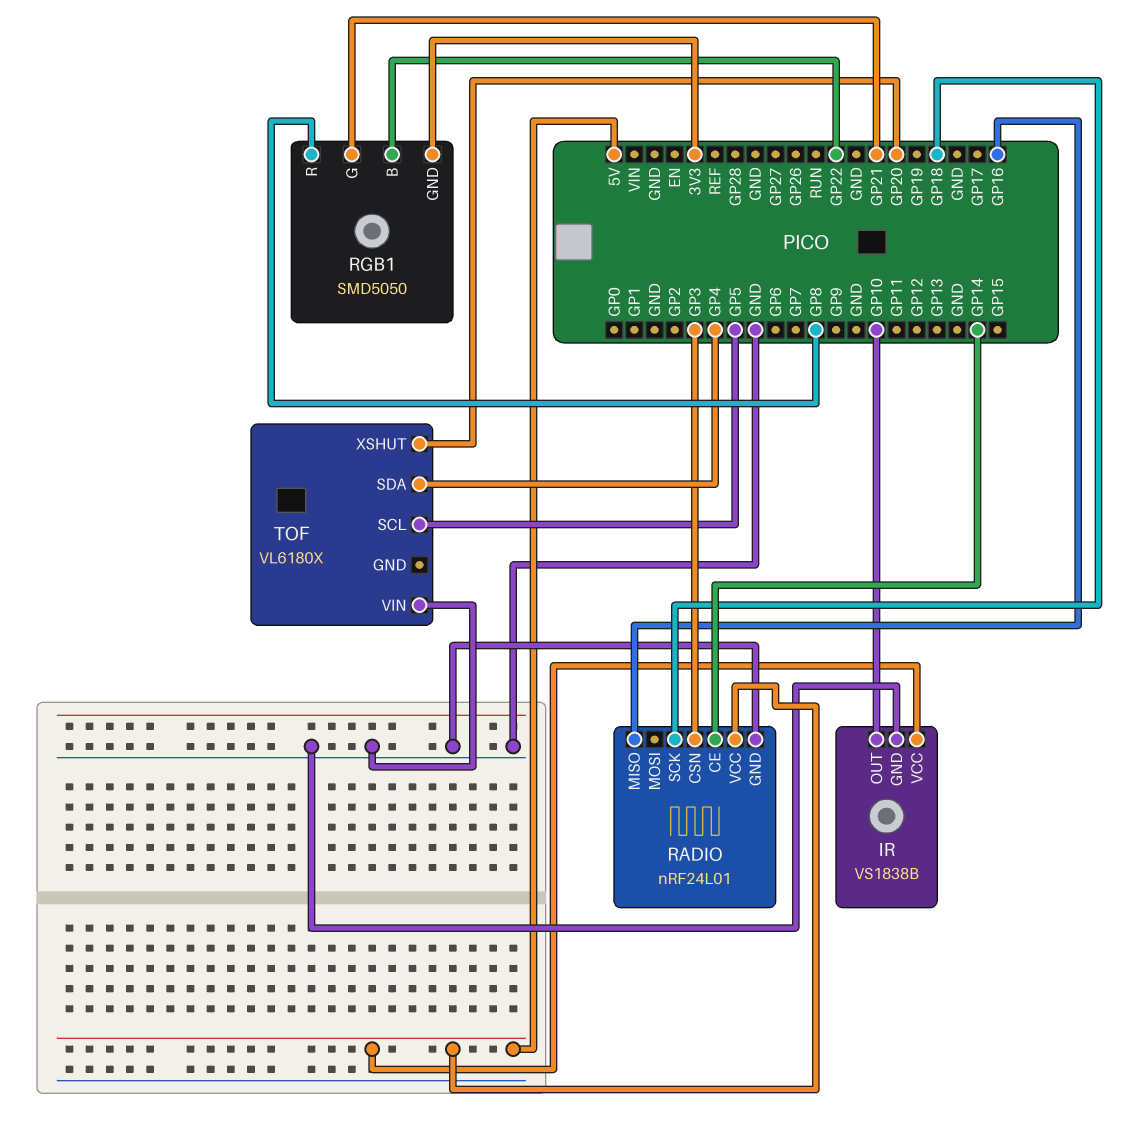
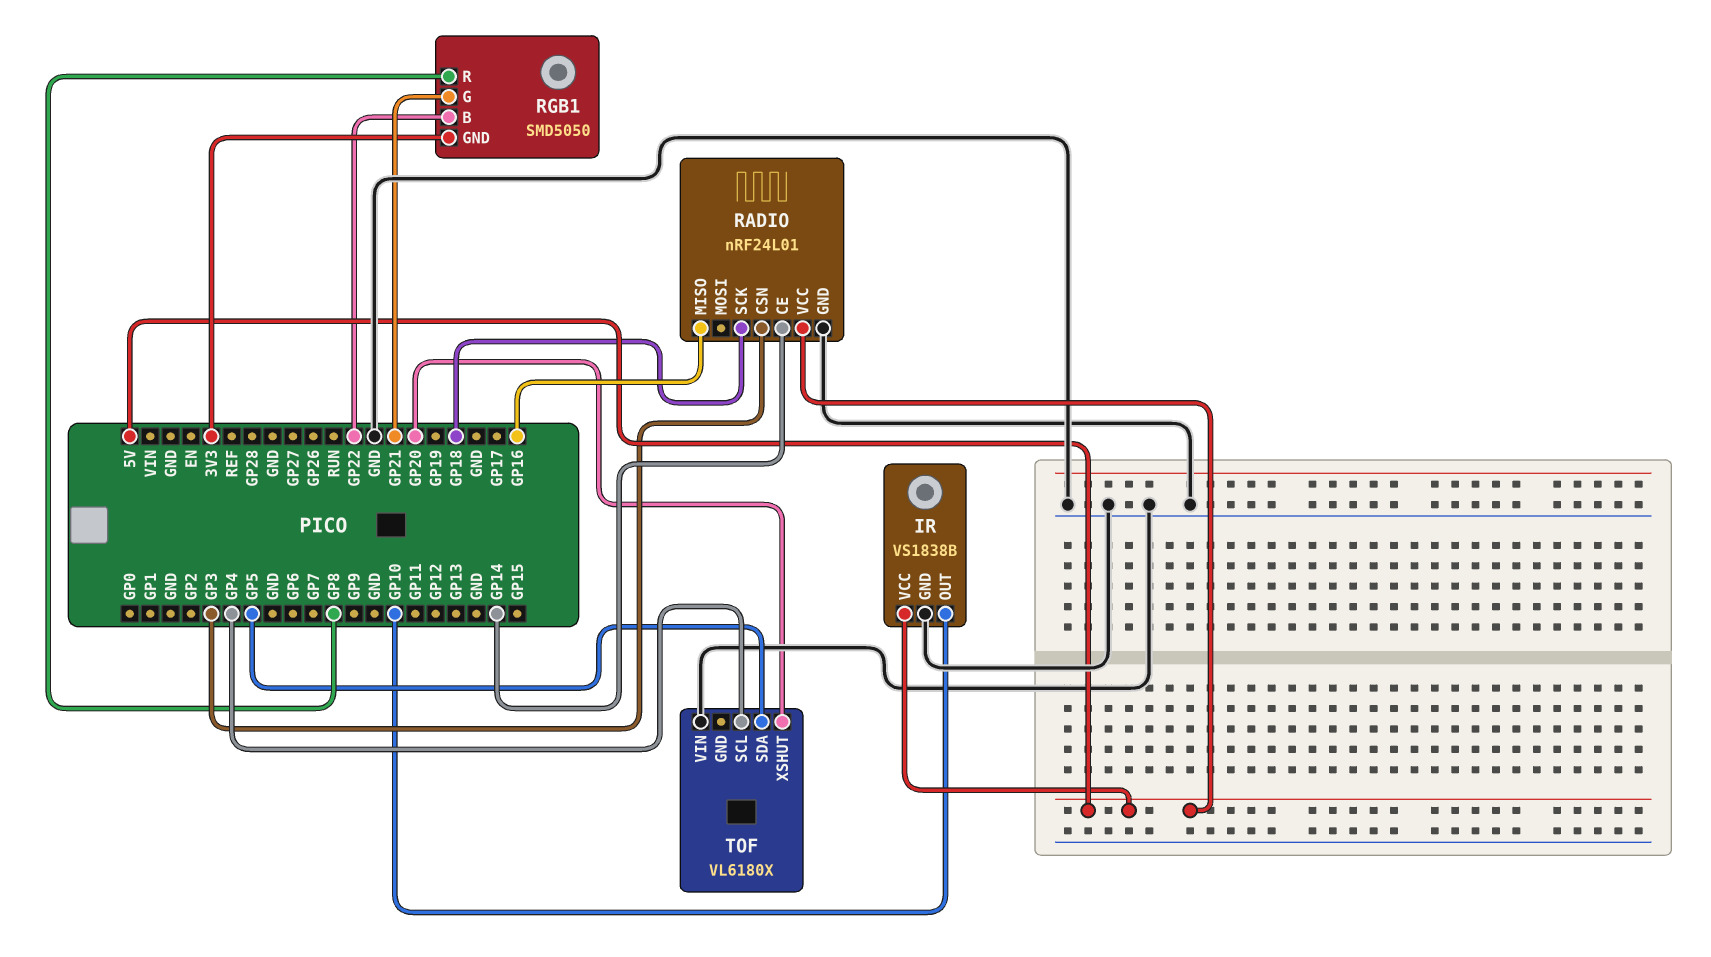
TOF pin SCL: GP5 -> GP4
TOF pin SDA: GP4 -> GP5

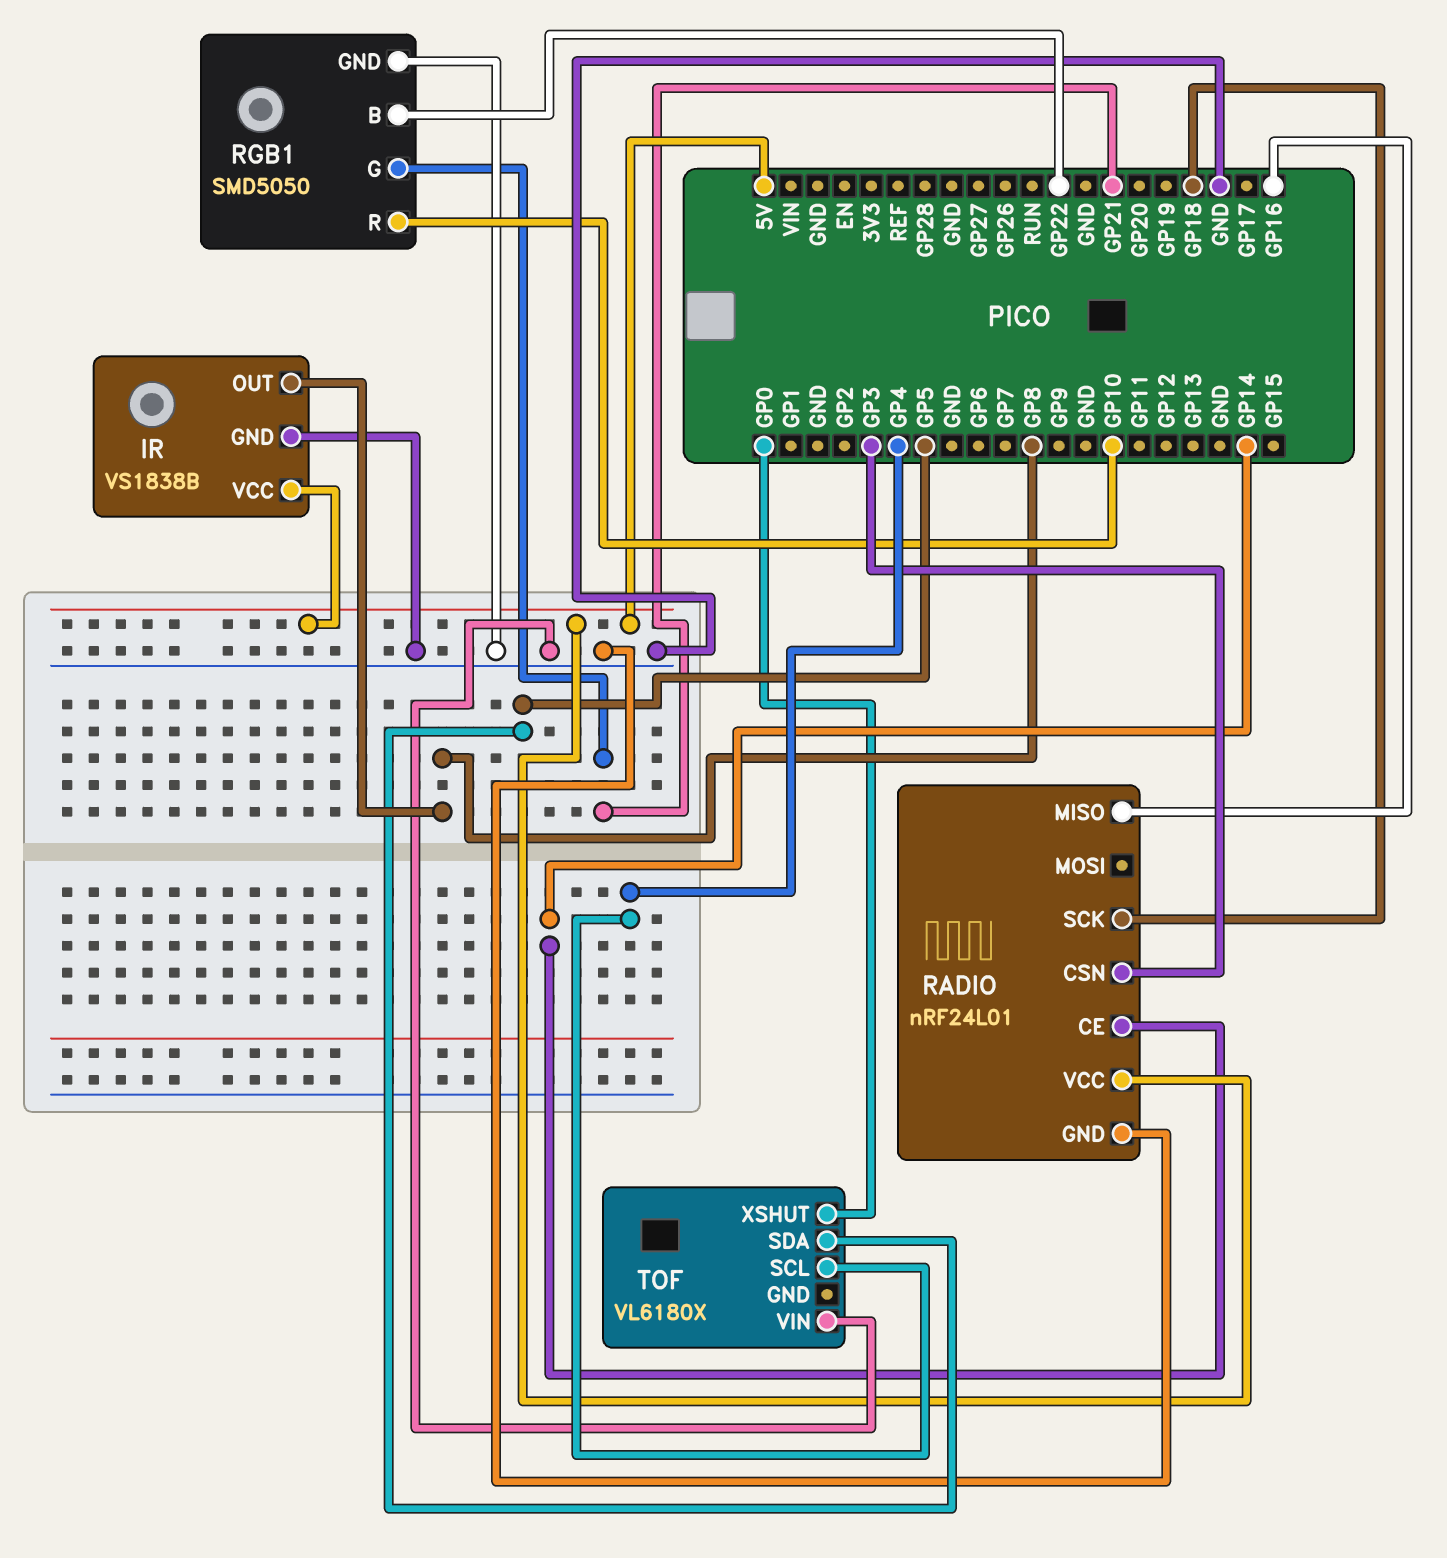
IR pin OUT: GP10 -> GP8
RGB1 pin GND: 3V3 -> GND
RGB1 pin R: GP8 -> GP10
TOF pin XSHUT: GP20 -> GP0

